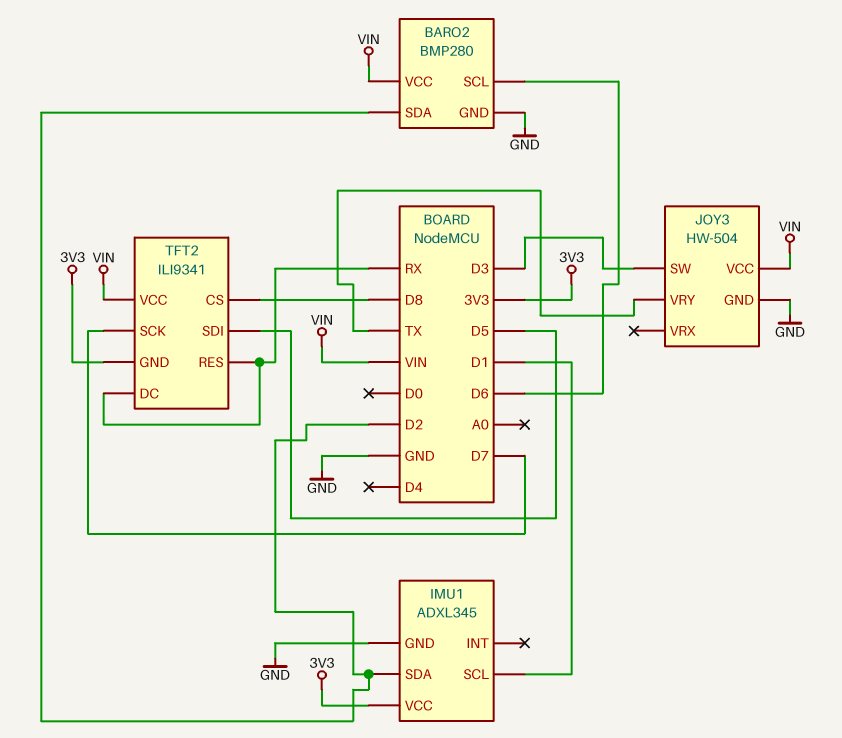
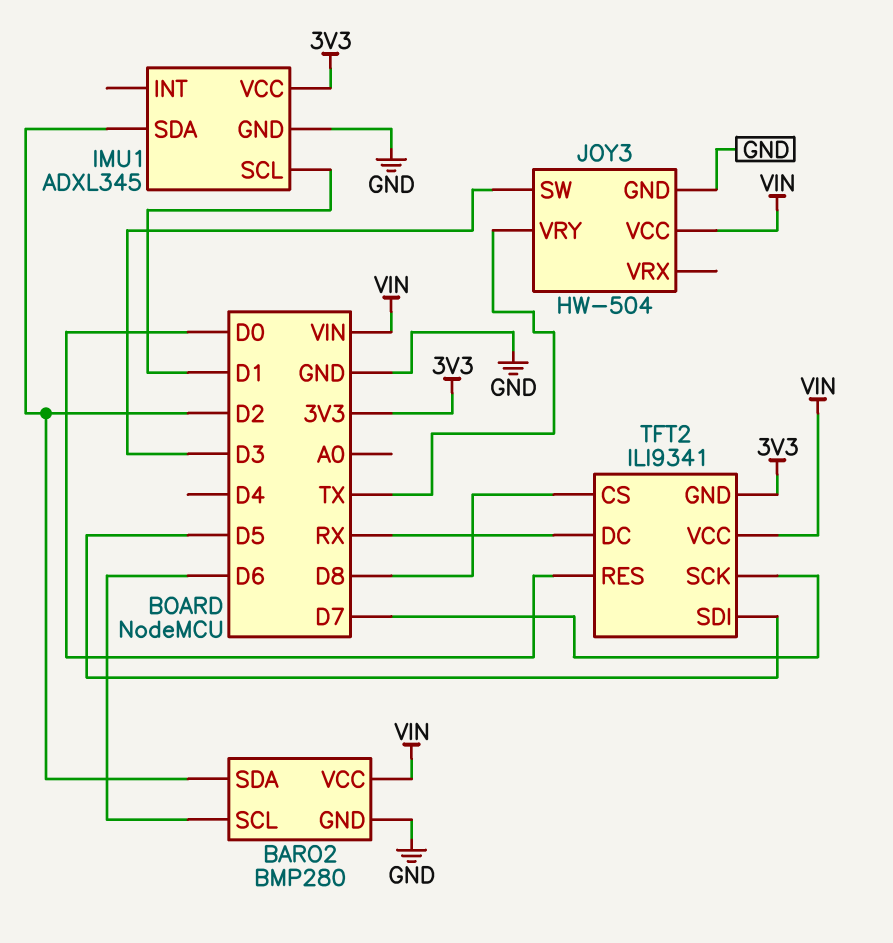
TFT2 pin RES: RX -> D0

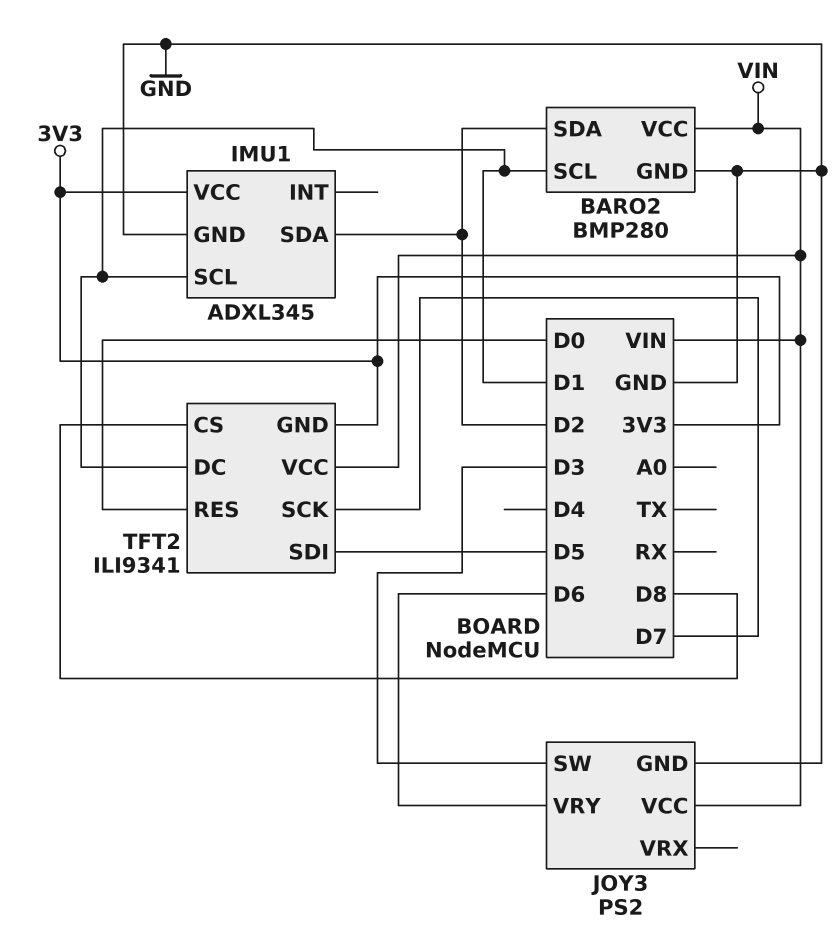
BARO2 pin SCL: D6 -> D1
JOY3: HW-504 -> PS2
JOY3 pin VRY: TX -> D6
TFT2 pin DC: RX -> D1

